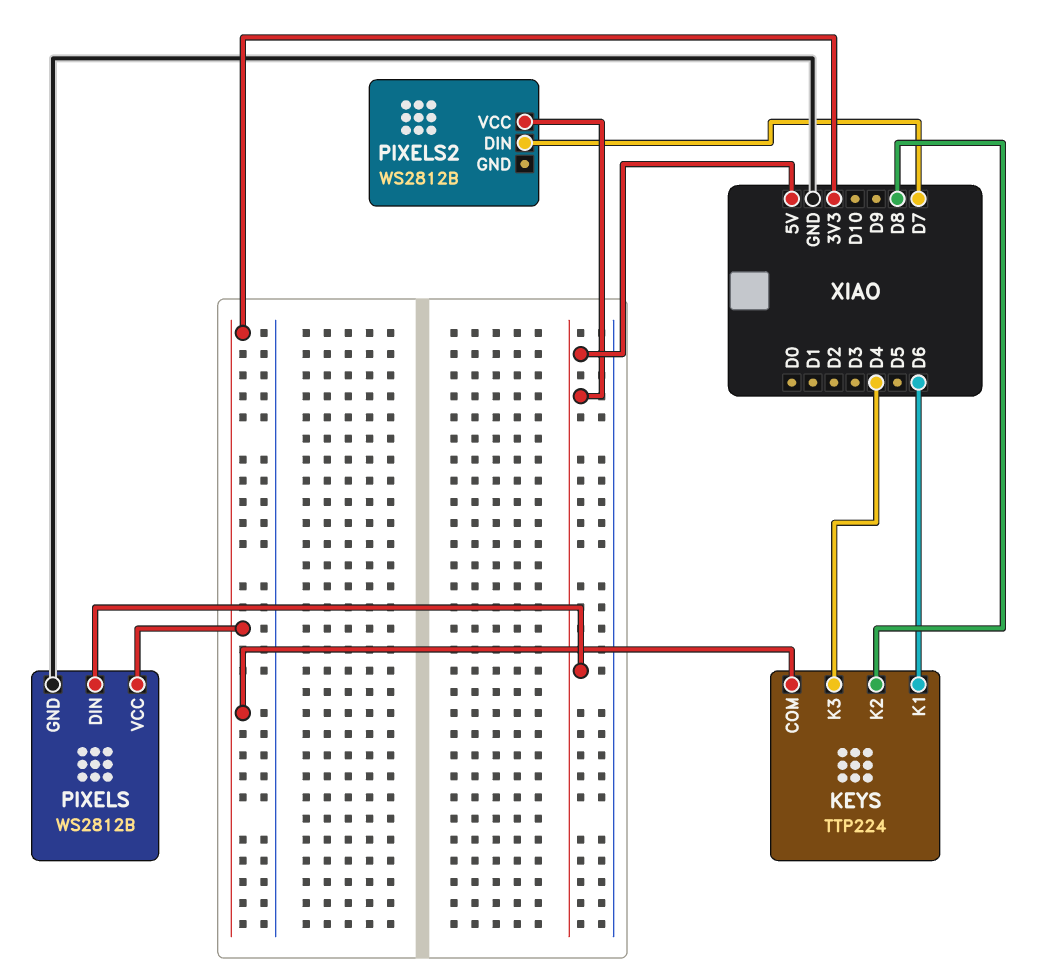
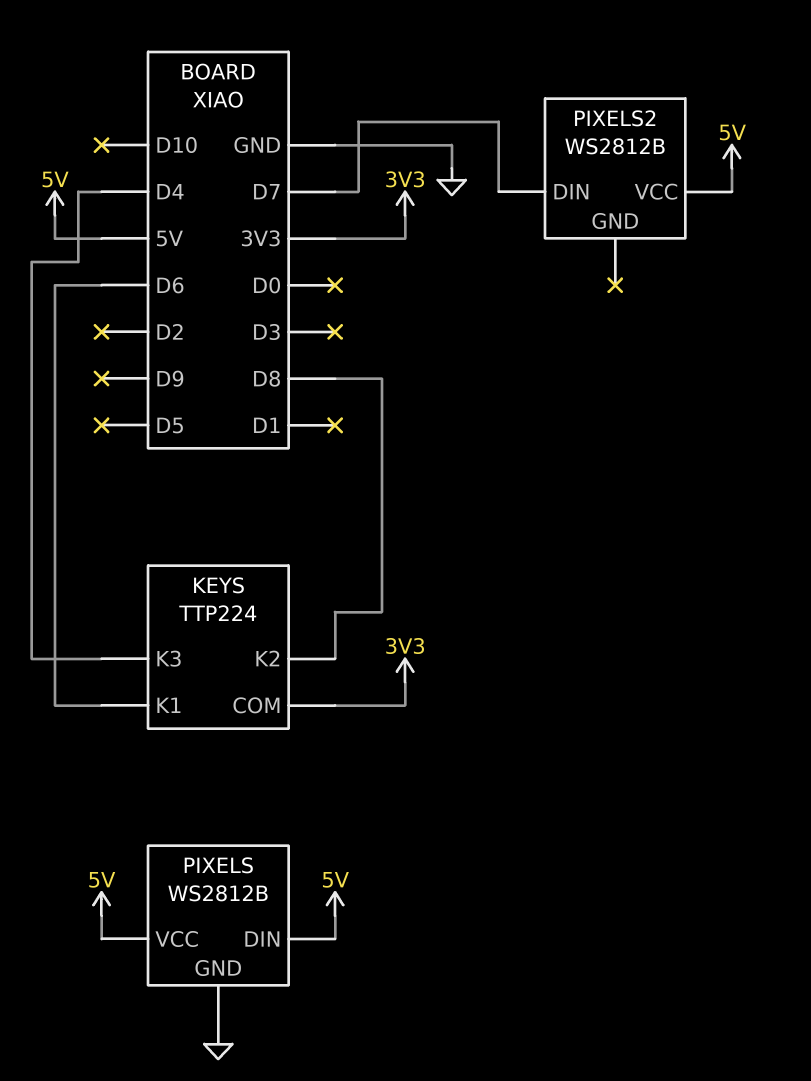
PIXELS pin VCC: 3V3 -> 5V

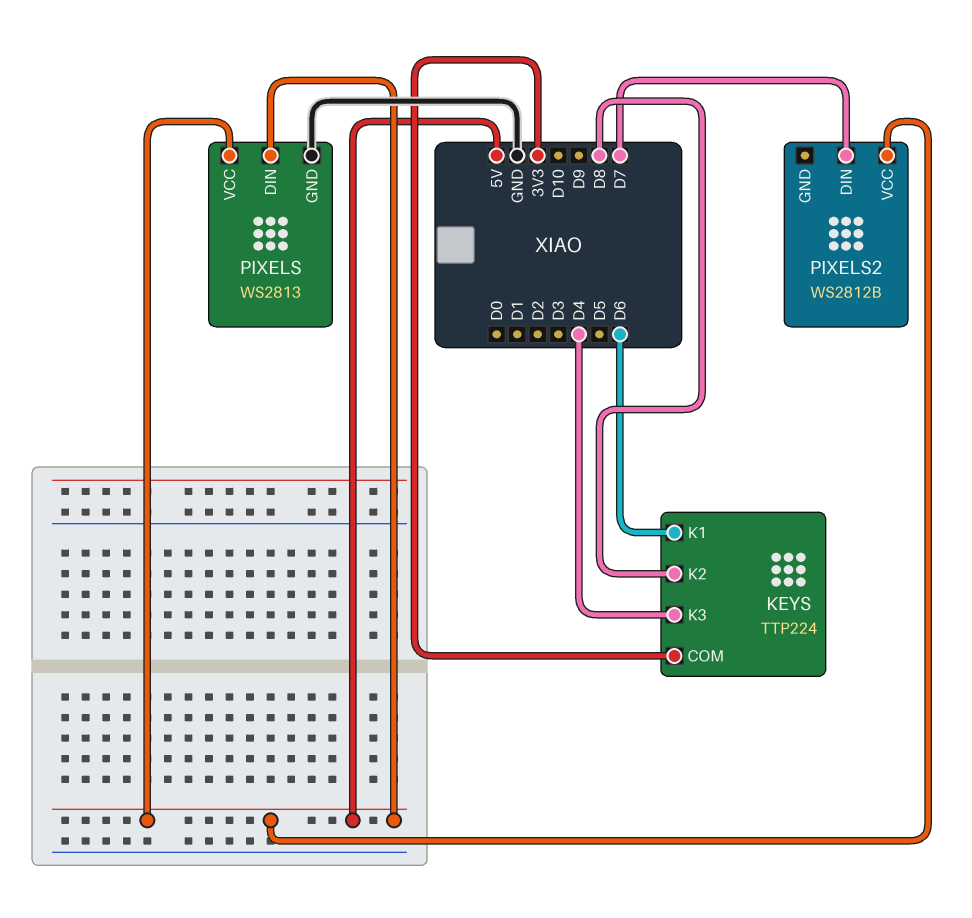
PIXELS: WS2812B -> WS2813

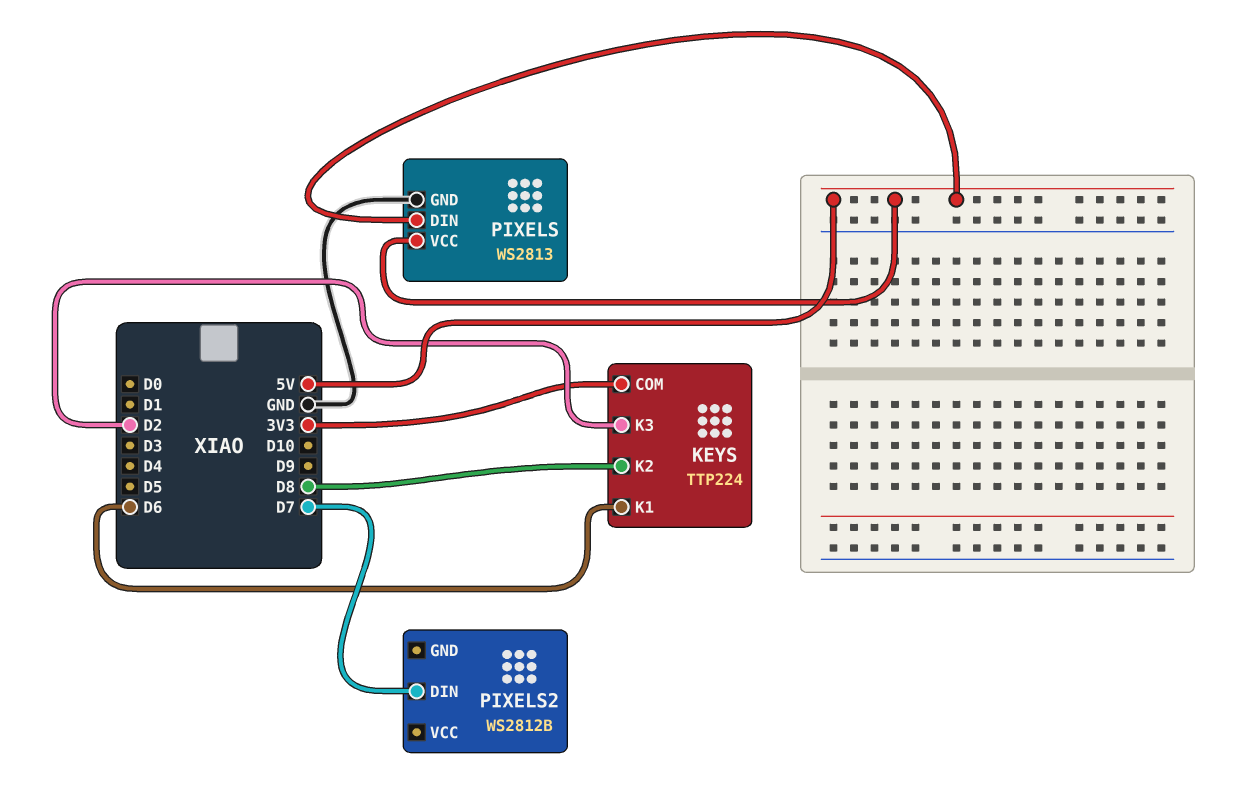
KEYS pin K3: D4 -> D2
PIXELS2 pin VCC: 5V -> none

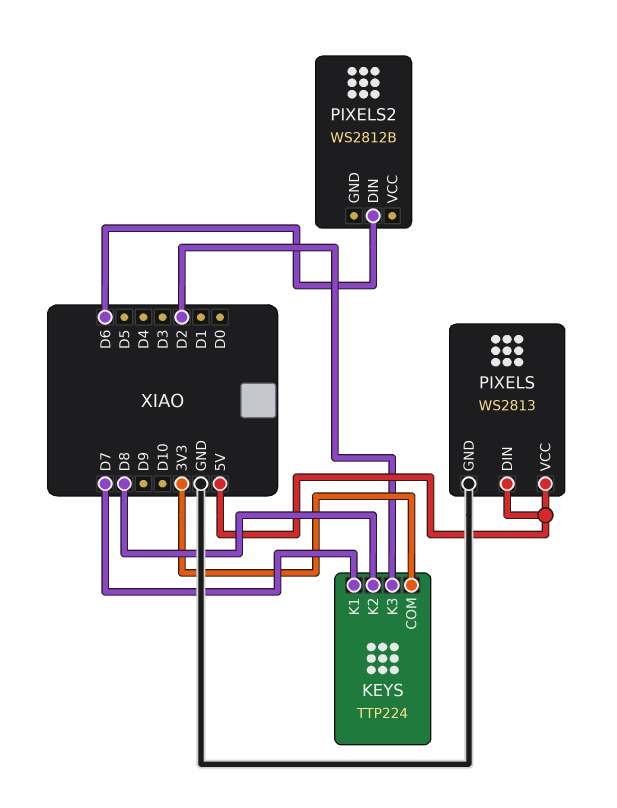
KEYS pin K1: D6 -> D7
PIXELS2 pin DIN: D7 -> D6

